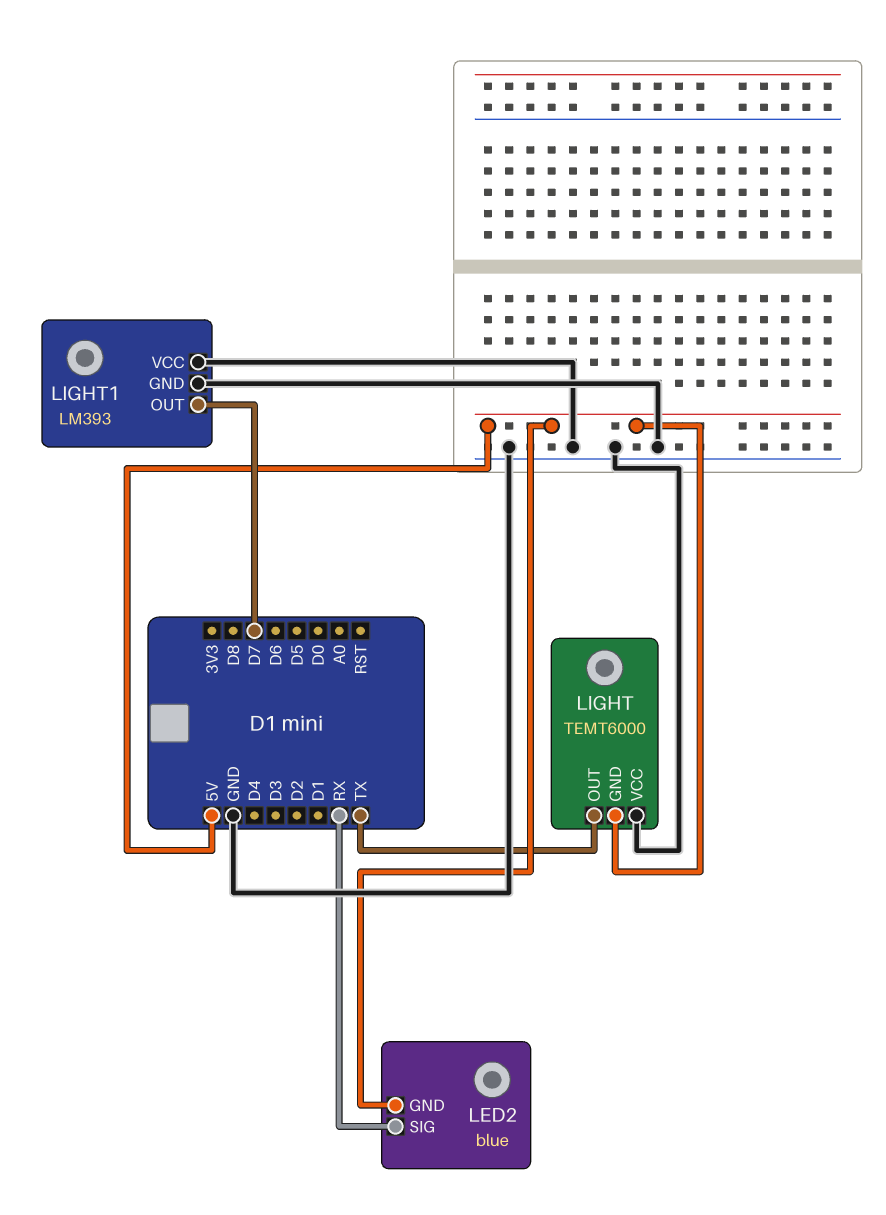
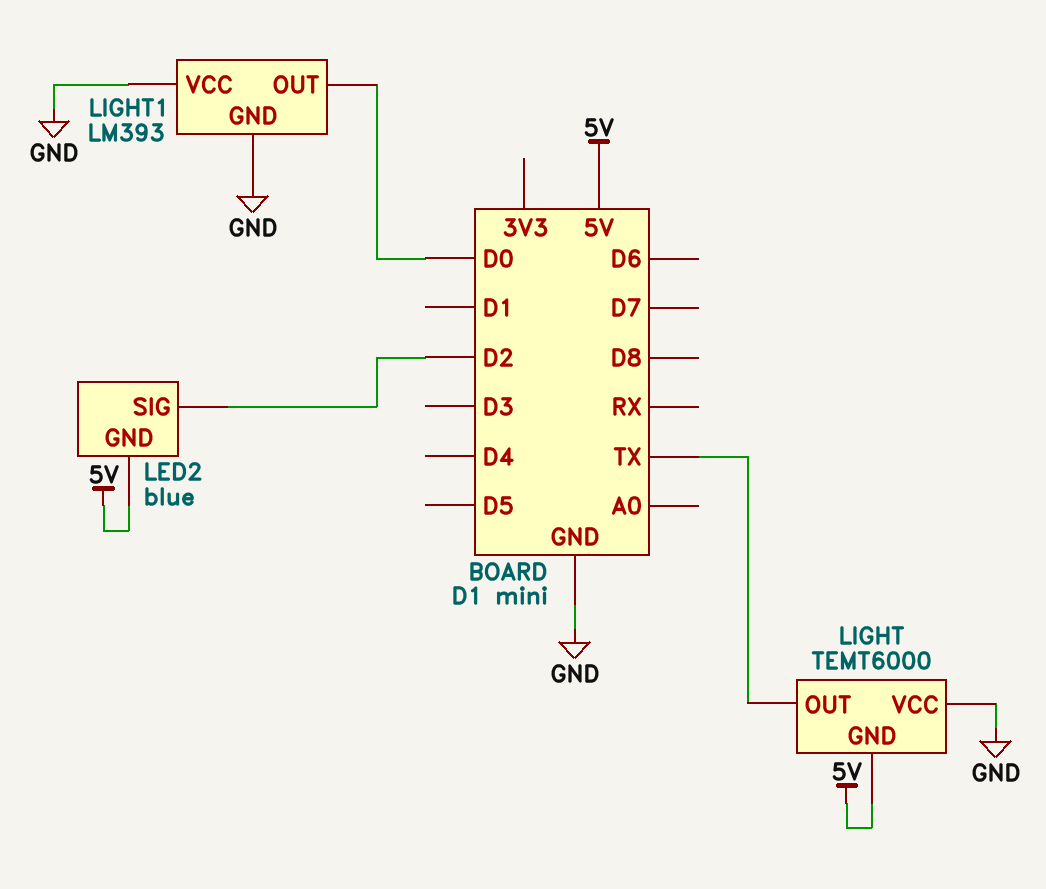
LED2 pin SIG: RX -> D2
LIGHT1 pin OUT: D7 -> D0

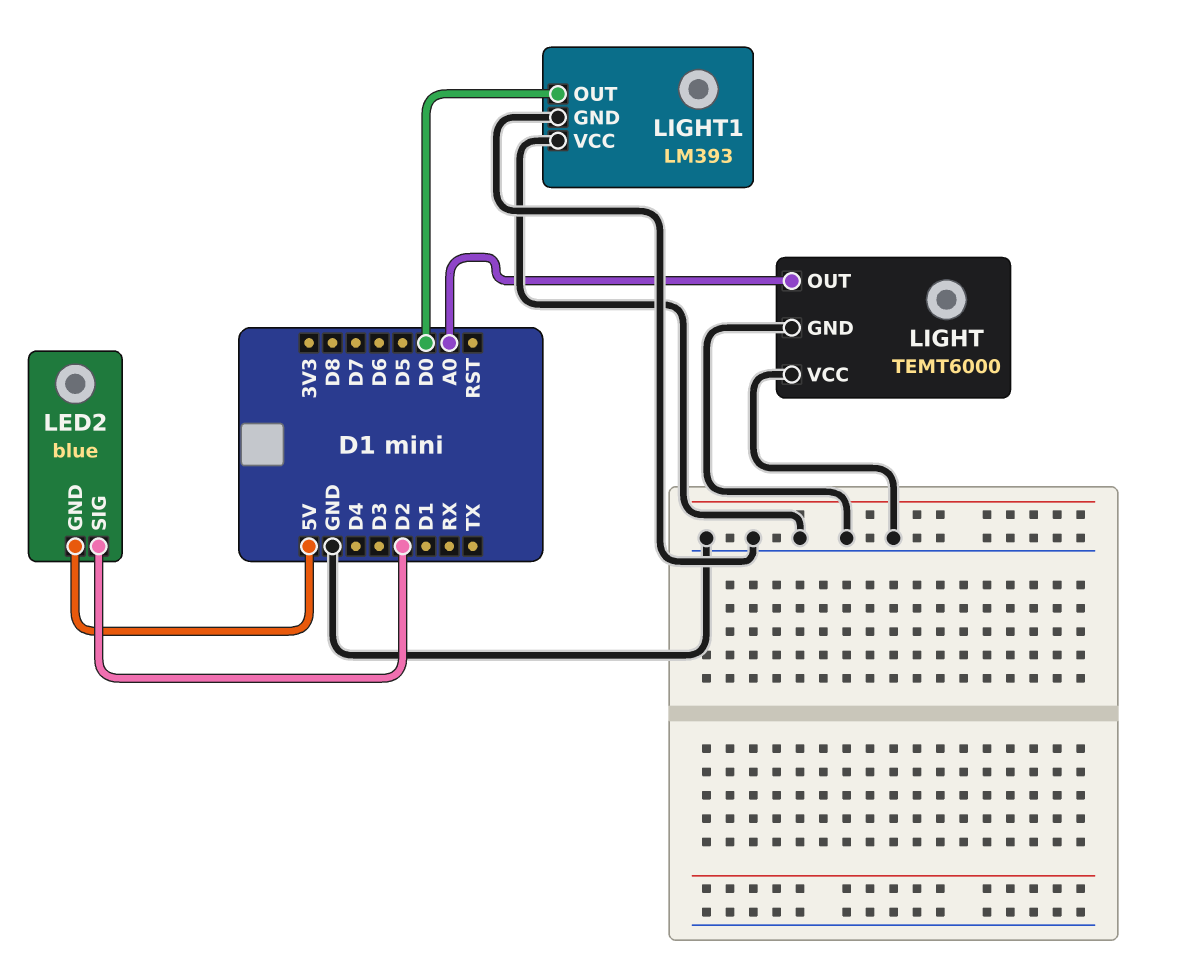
LIGHT pin GND: 5V -> GND
LIGHT pin OUT: TX -> A0

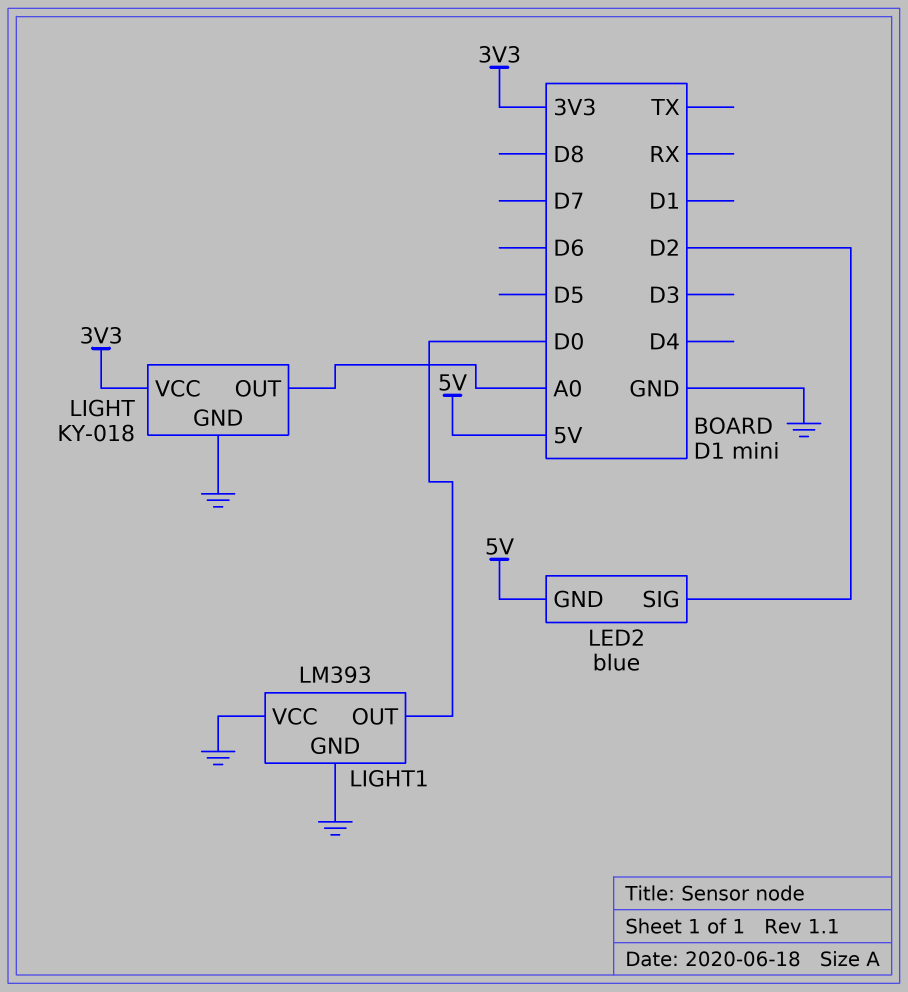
LIGHT: TEMT6000 -> KY-018
LIGHT pin VCC: GND -> 3V3

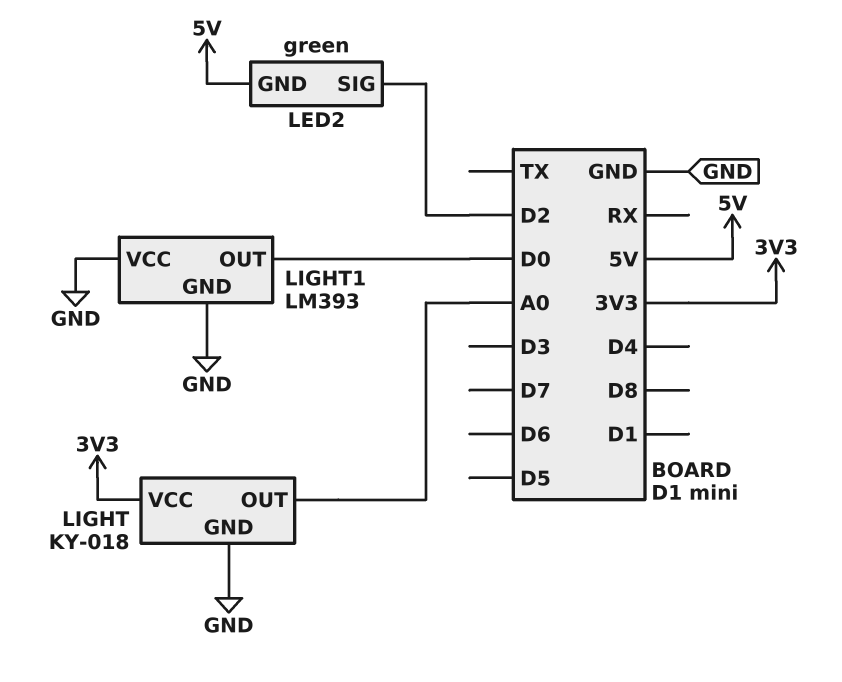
LED2: blue -> green

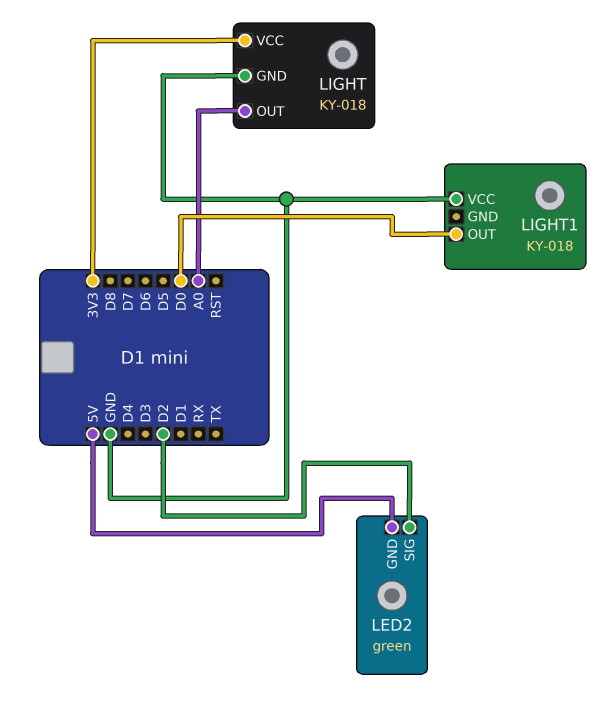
LIGHT1: LM393 -> KY-018
LIGHT1 pin GND: GND -> none

